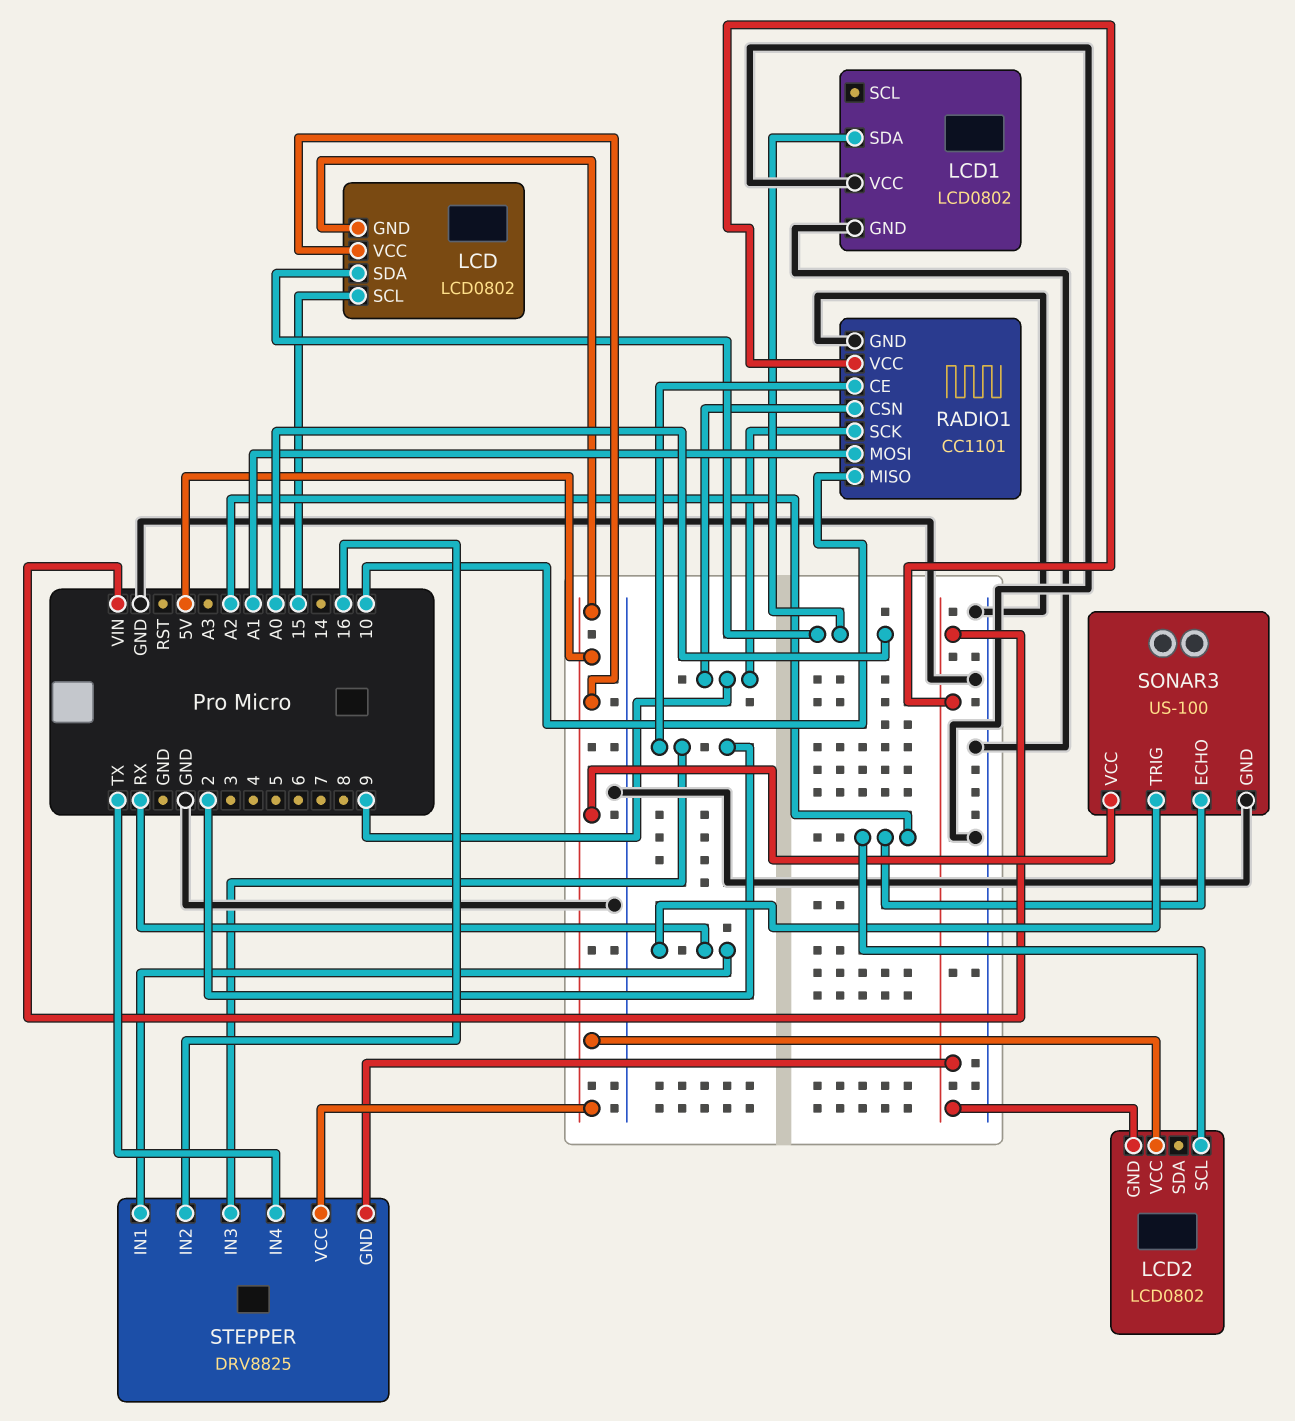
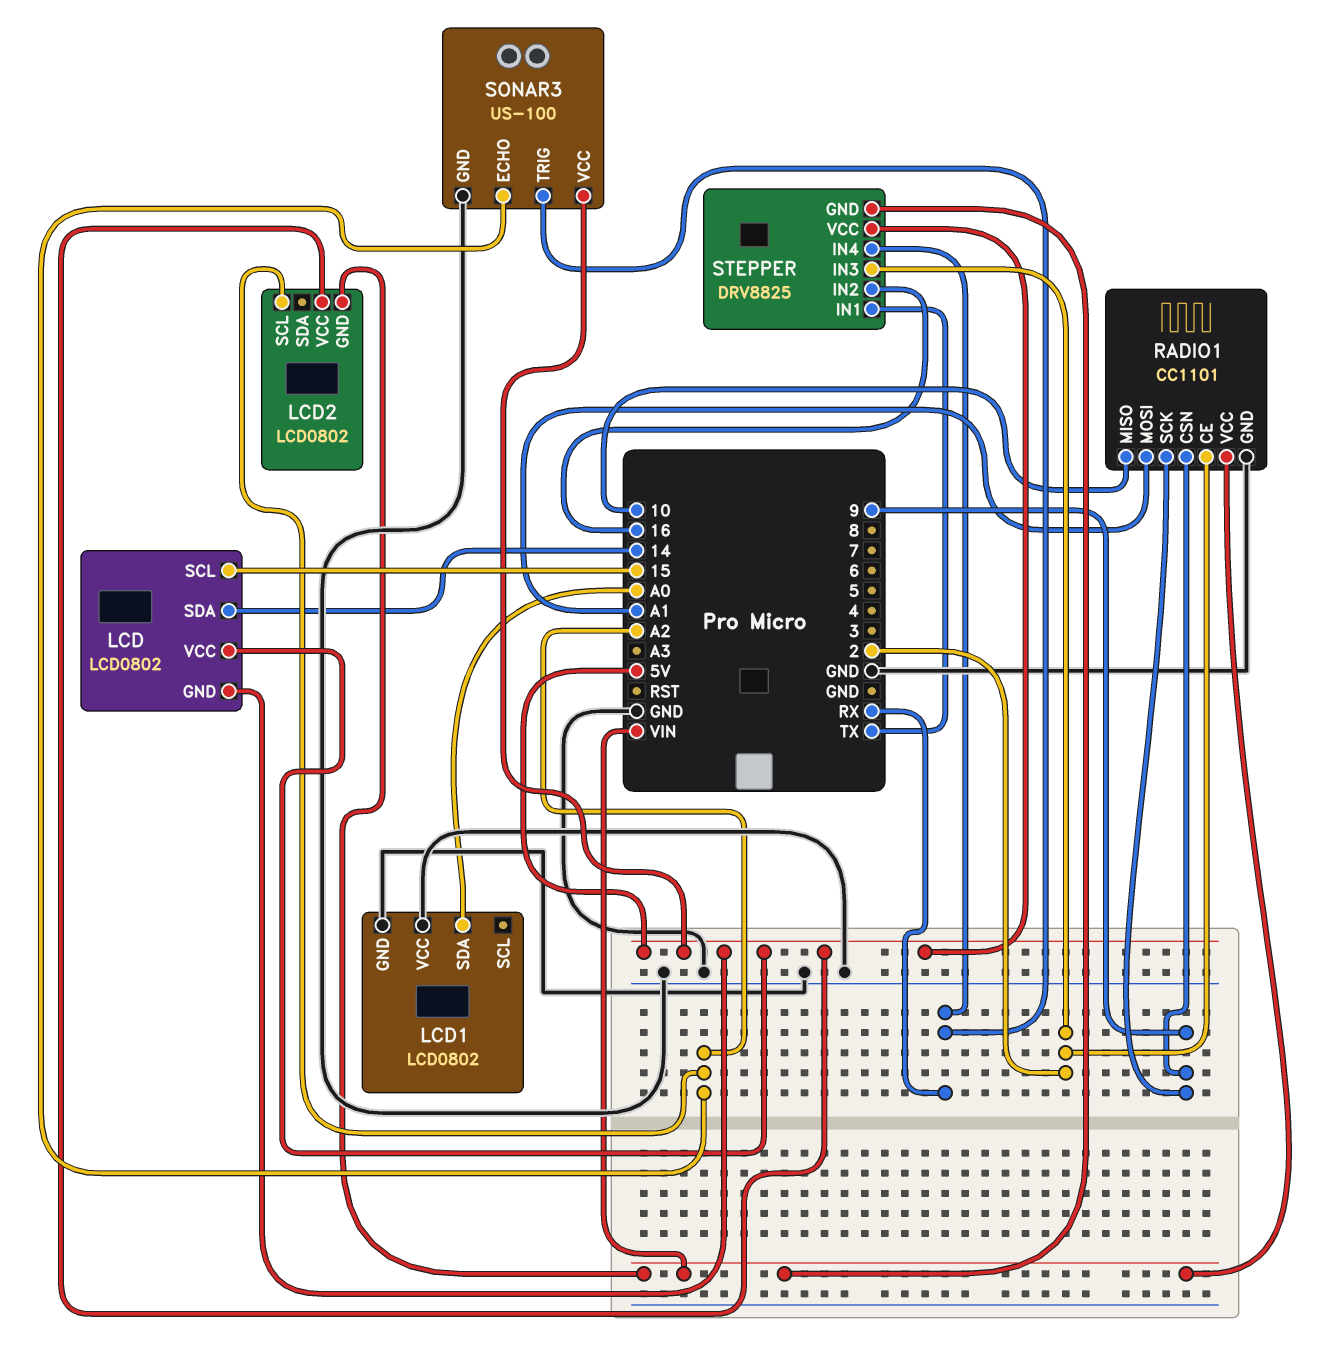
LCD pin SDA: A0 -> 14
STEPPER pin IN1: RX -> TX
STEPPER pin IN4: TX -> RX

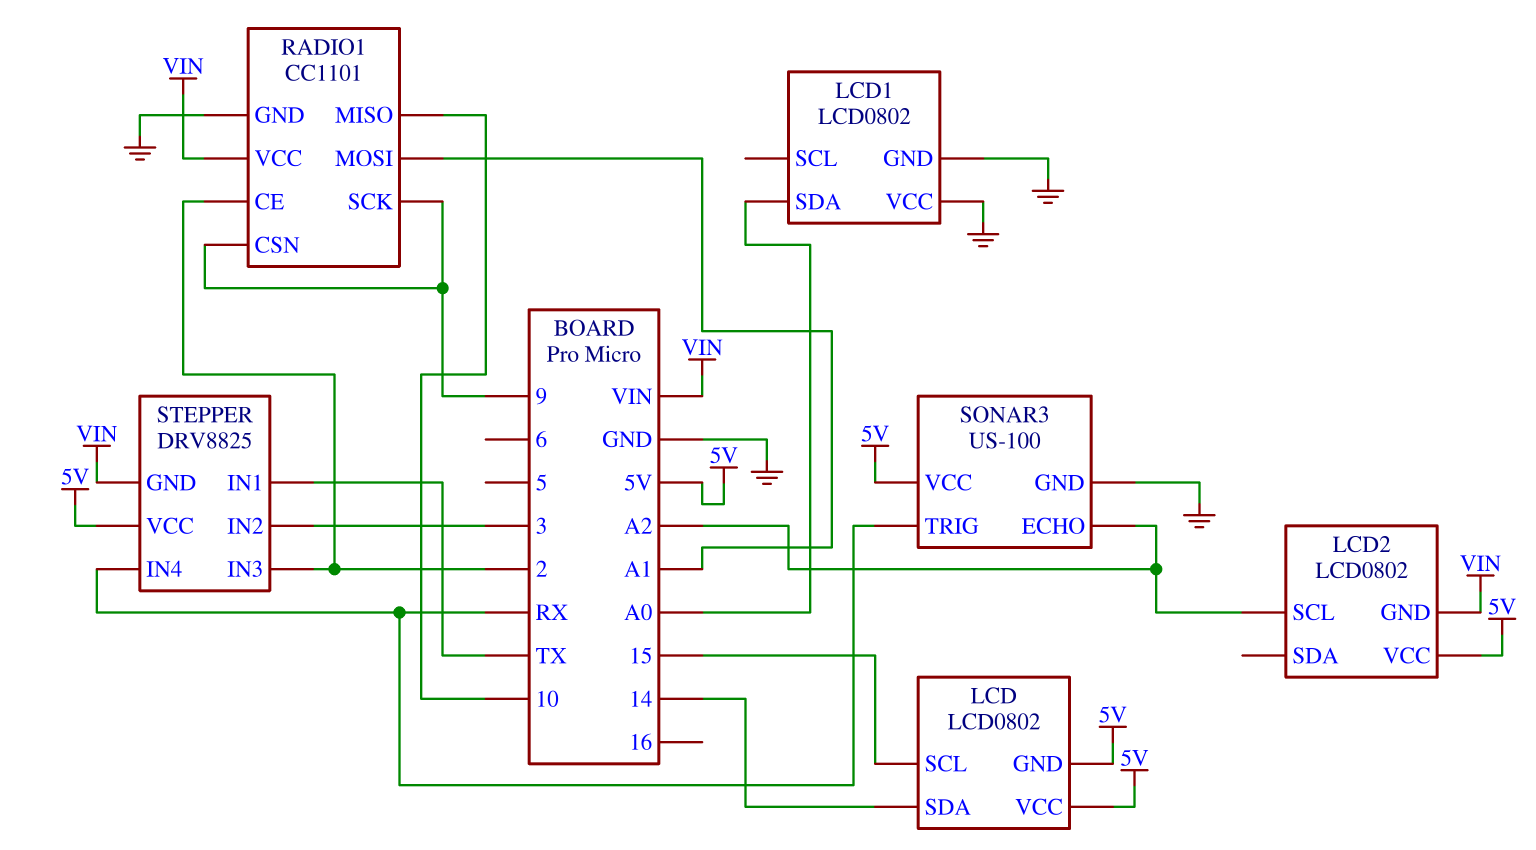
STEPPER pin IN2: 16 -> 3

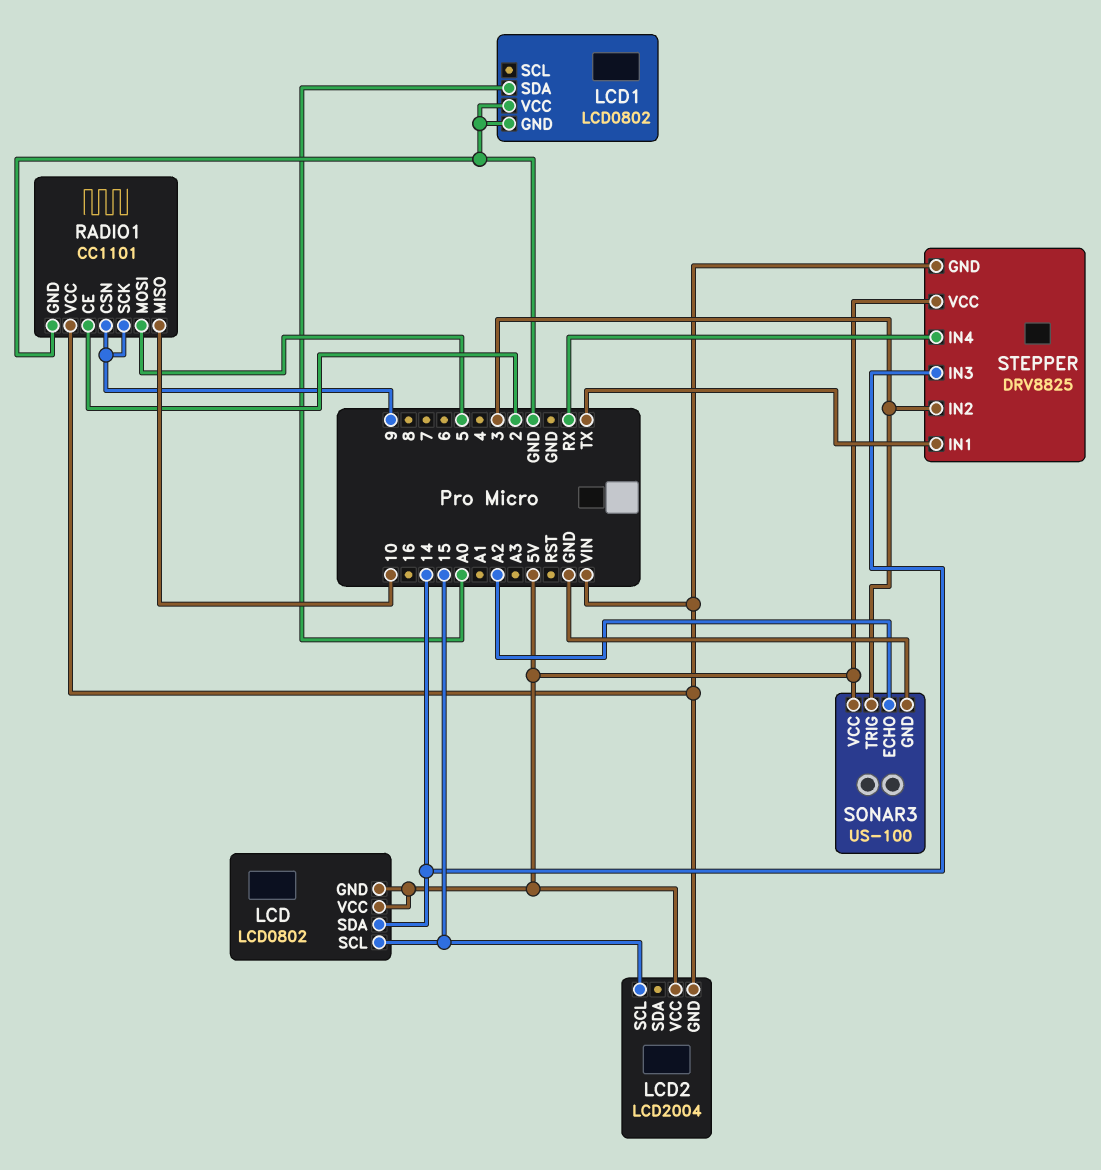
LCD2: LCD0802 -> LCD2004
LCD2 pin SCL: A2 -> 15
RADIO1 pin MOSI: A1 -> 5
SONAR3 pin TRIG: RX -> 3
STEPPER pin IN3: 2 -> 14

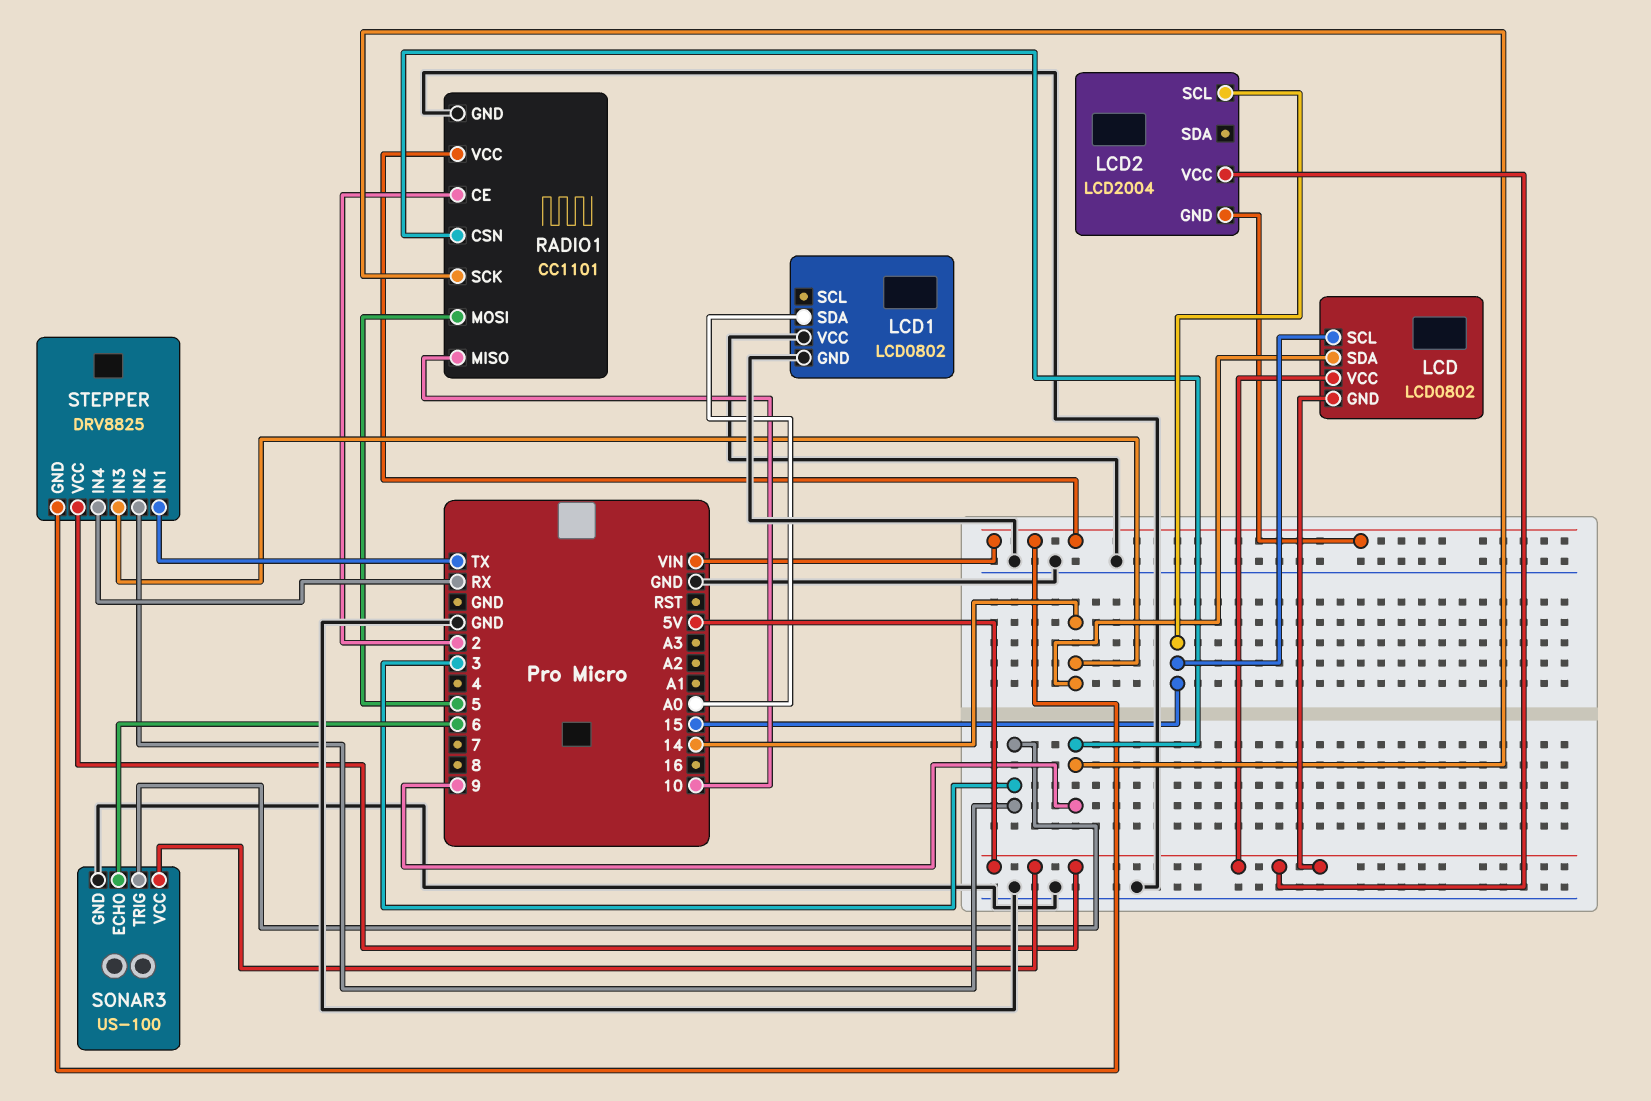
SONAR3 pin ECHO: A2 -> 6

